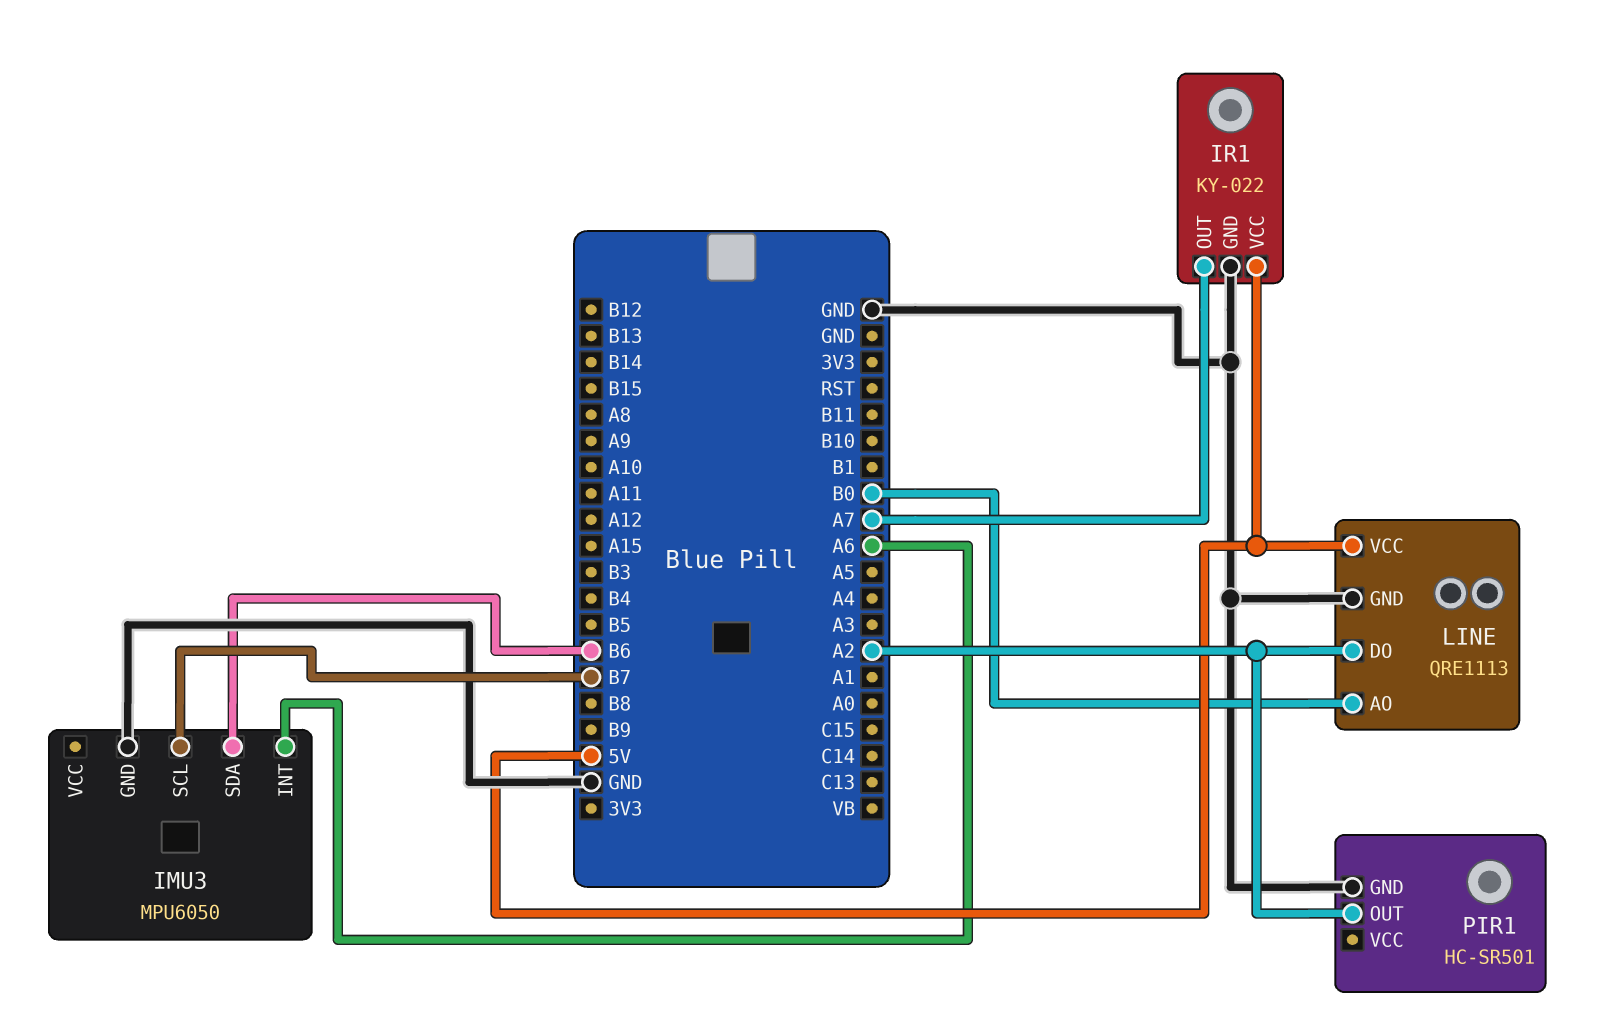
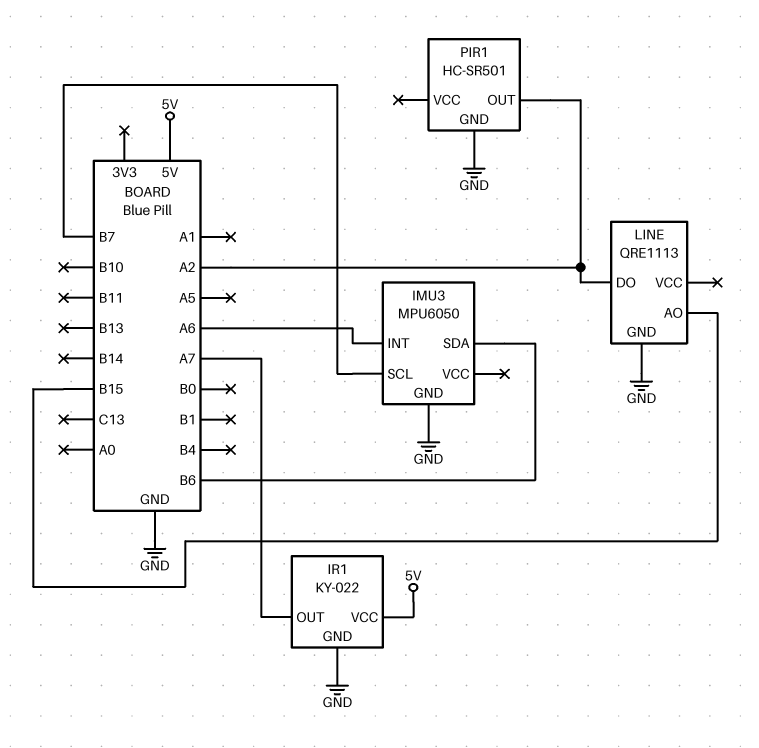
LINE pin AO: B0 -> B15
LINE pin VCC: 5V -> none

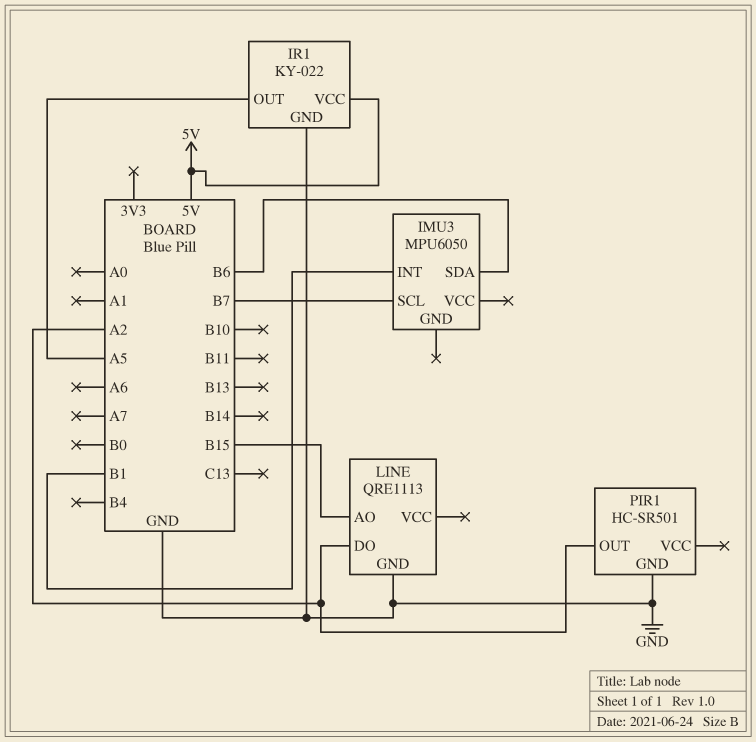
IMU3 pin GND: GND -> none
IMU3 pin INT: A6 -> B1
IR1 pin OUT: A7 -> A5

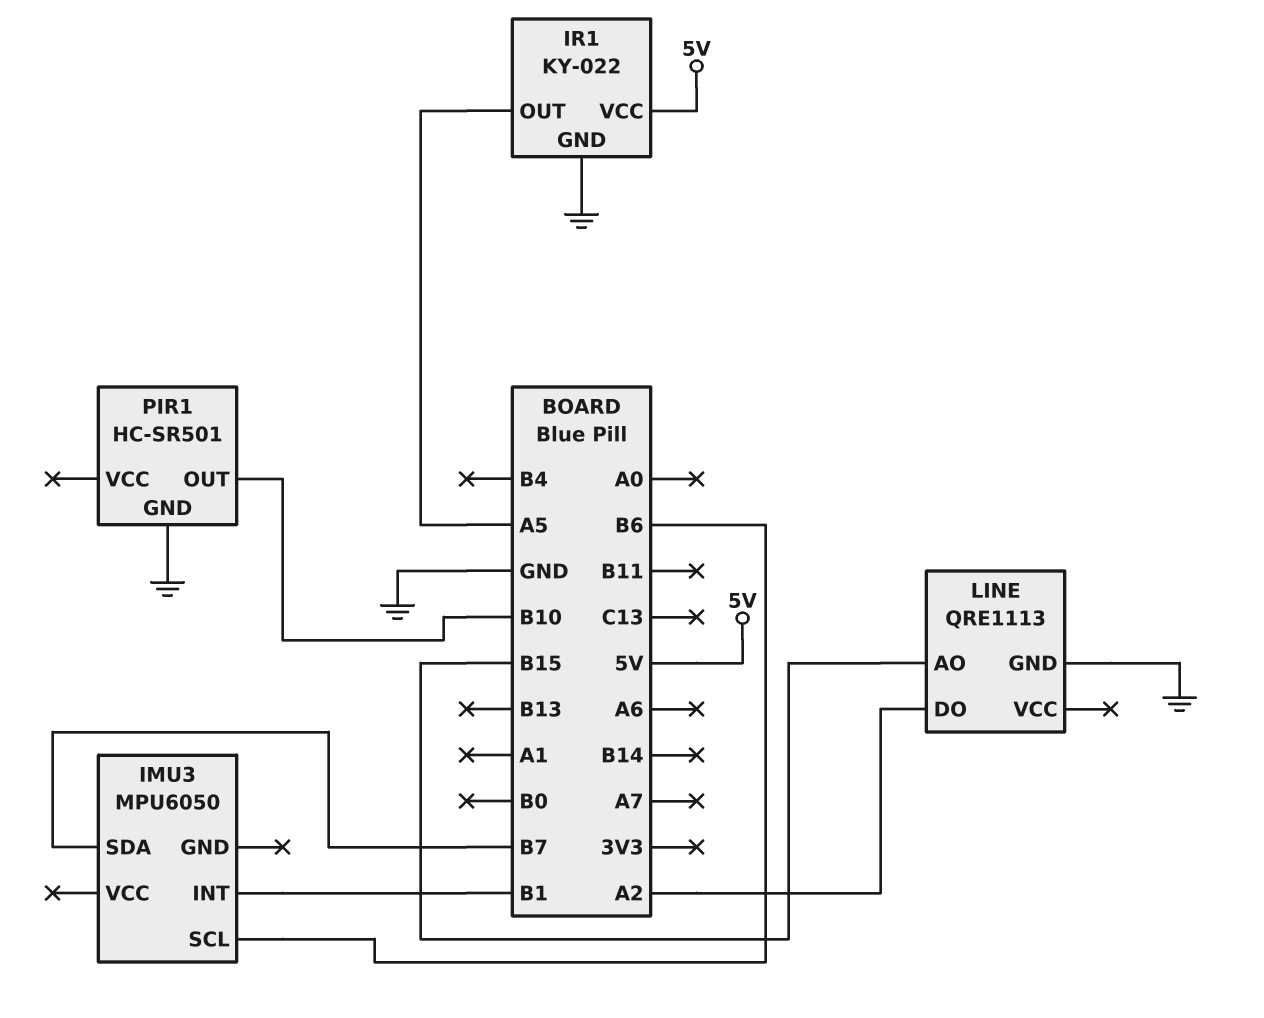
IMU3 pin SCL: B7 -> B6
IMU3 pin SDA: B6 -> B7
PIR1 pin OUT: A2 -> B10

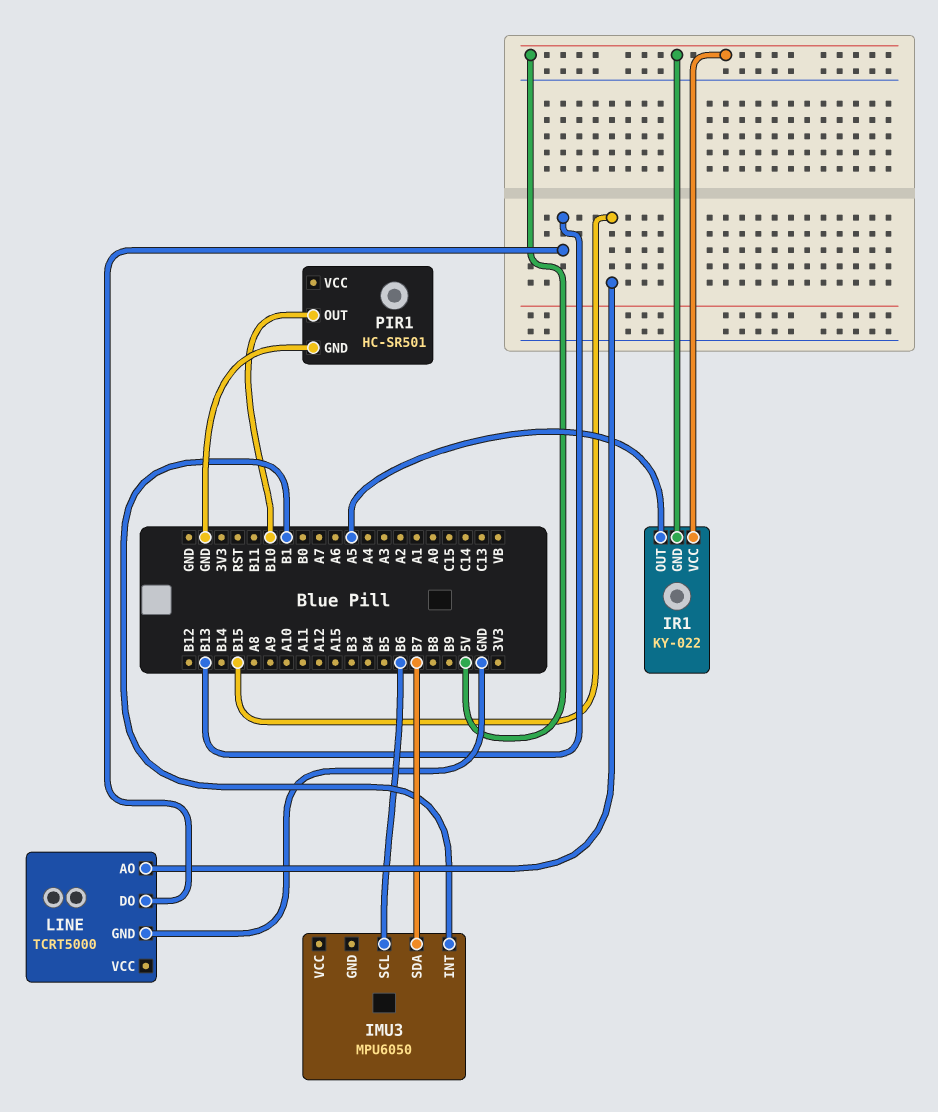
IR1 pin GND: GND -> 5V
LINE: QRE1113 -> TCRT5000
LINE pin DO: A2 -> B13

